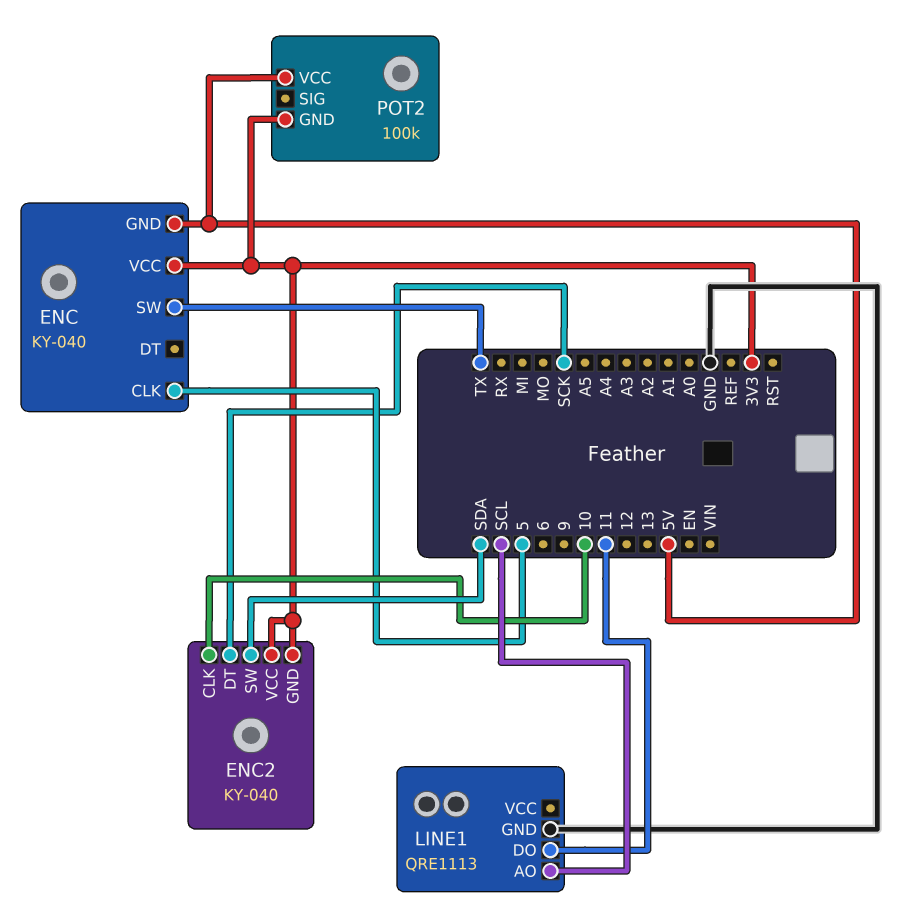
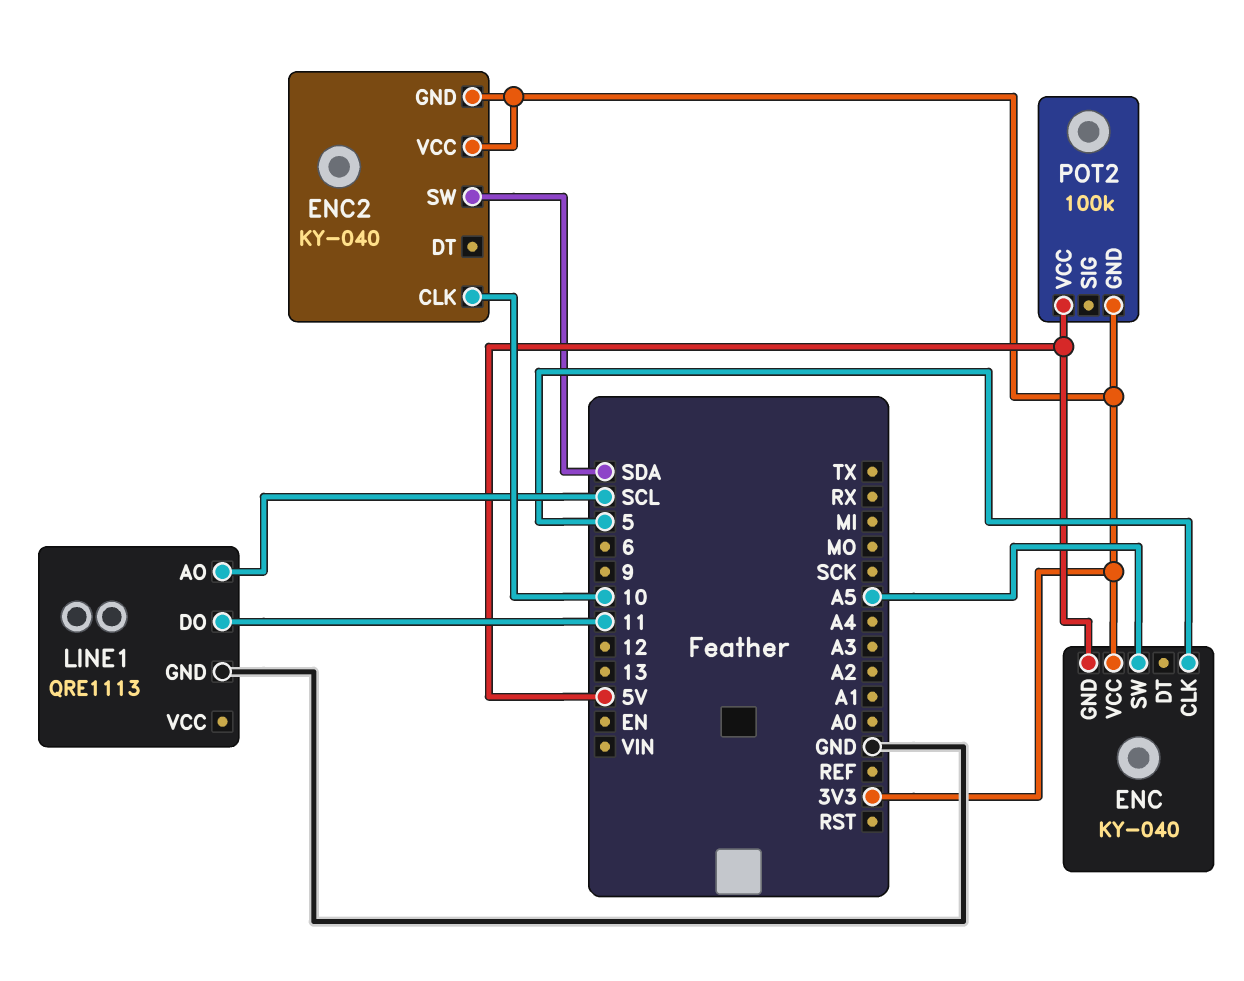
ENC pin SW: TX -> A5
ENC2 pin DT: SCK -> none

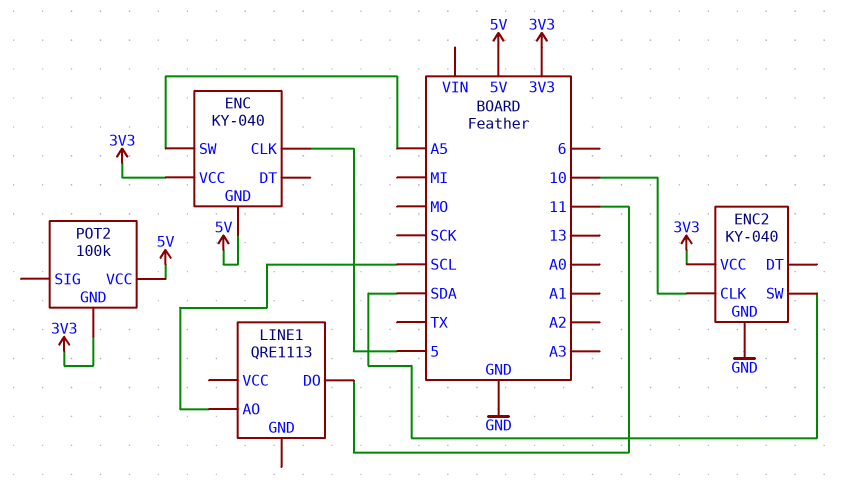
ENC2 pin GND: 3V3 -> GND
LINE1 pin GND: GND -> none

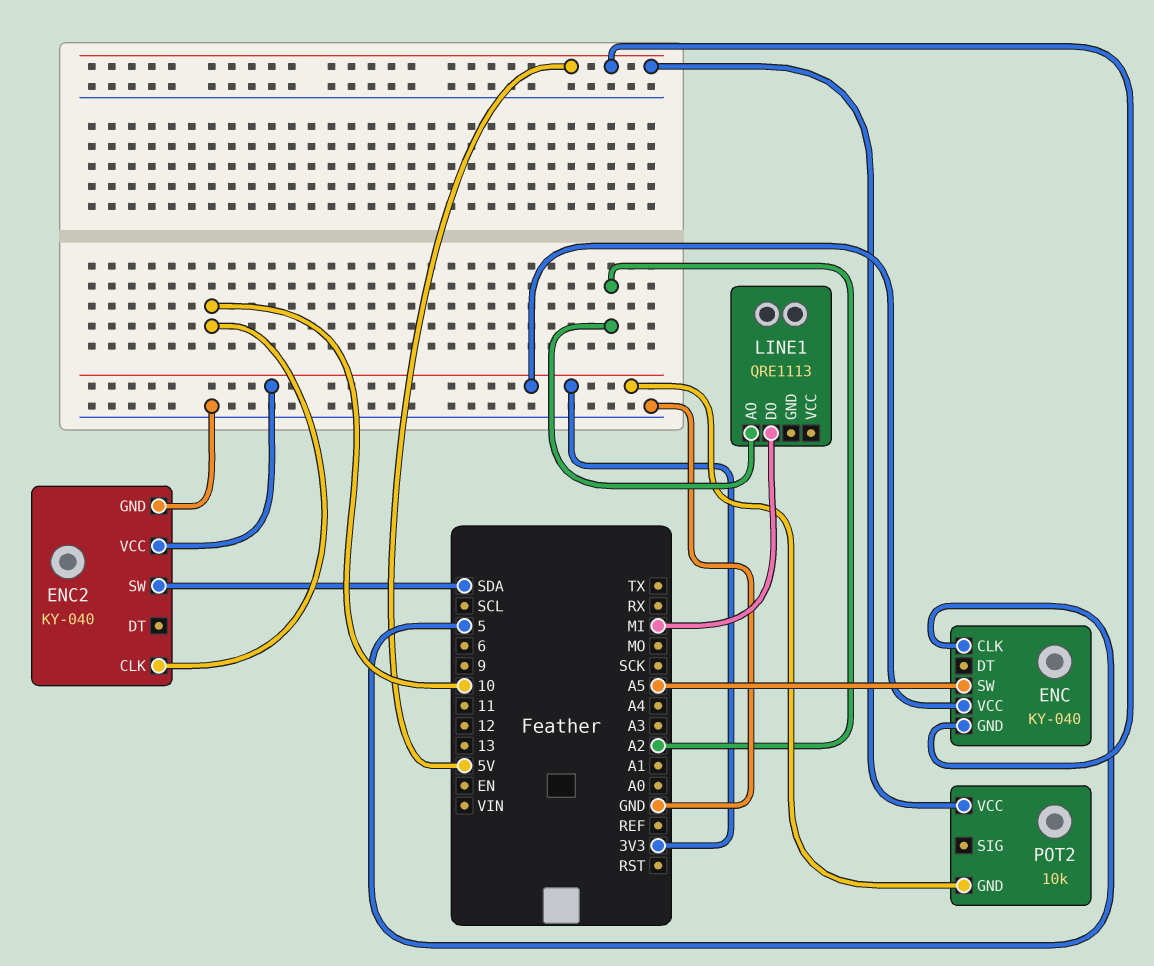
LINE1 pin AO: SCL -> A2
LINE1 pin DO: 11 -> MI
POT2: 100k -> 10k

